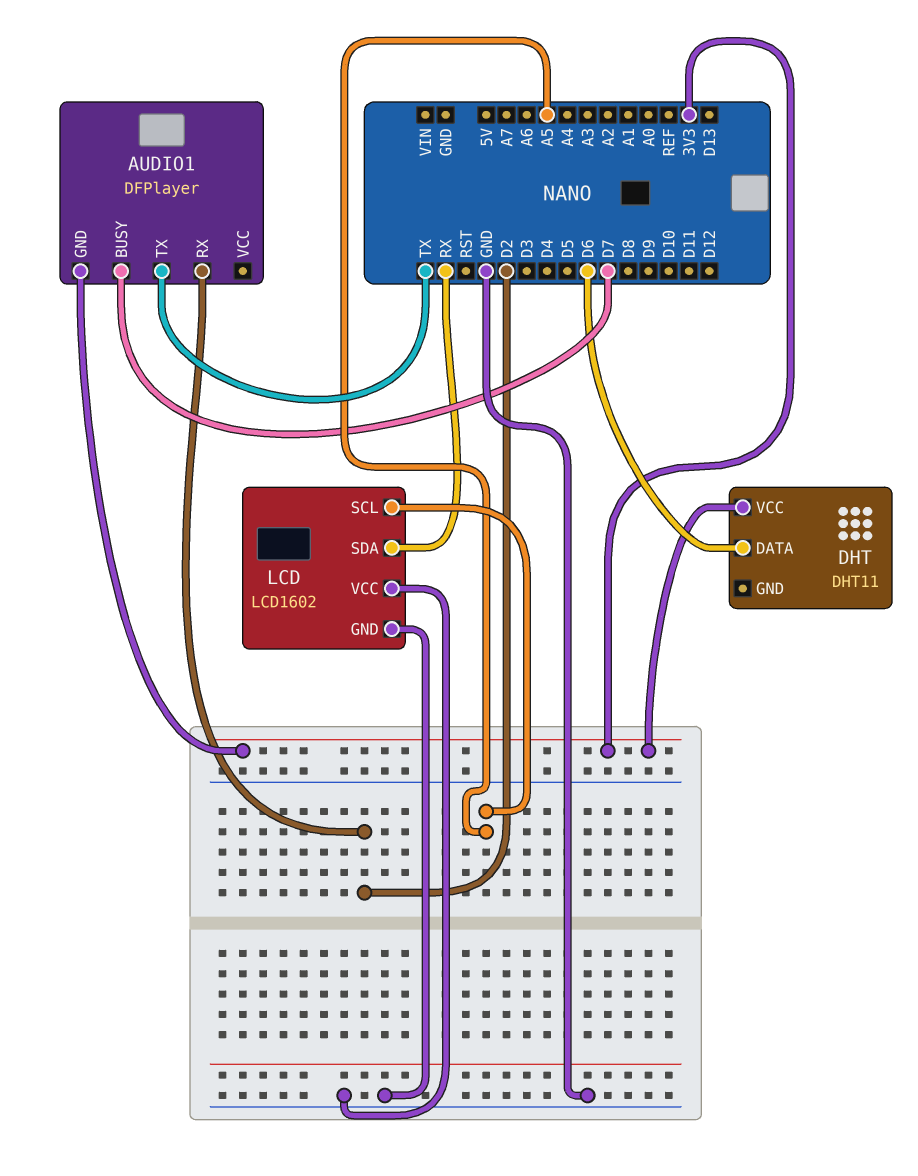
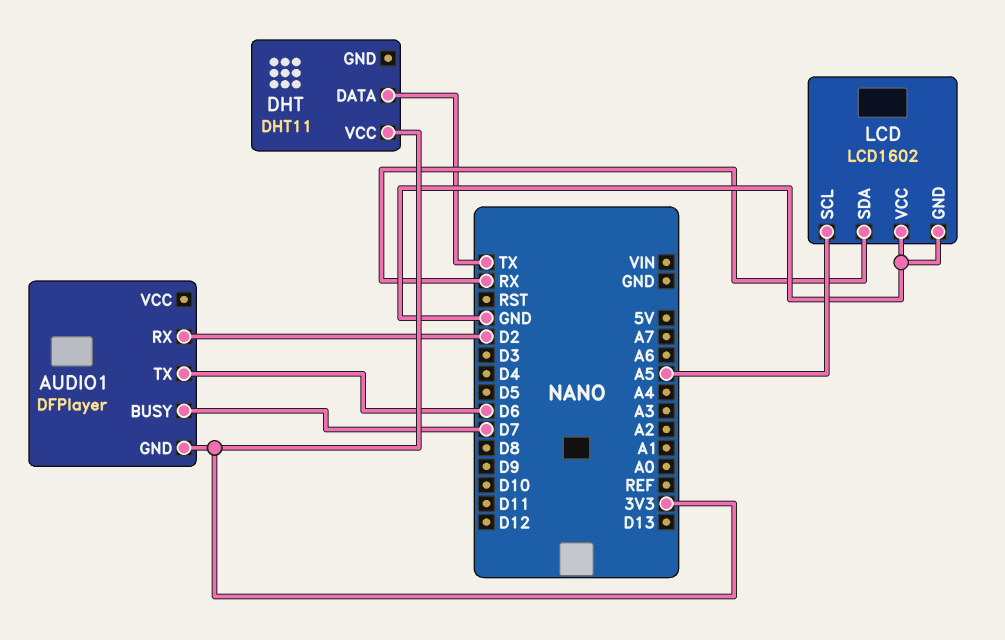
AUDIO1 pin TX: TX -> D6
DHT pin DATA: D6 -> TX

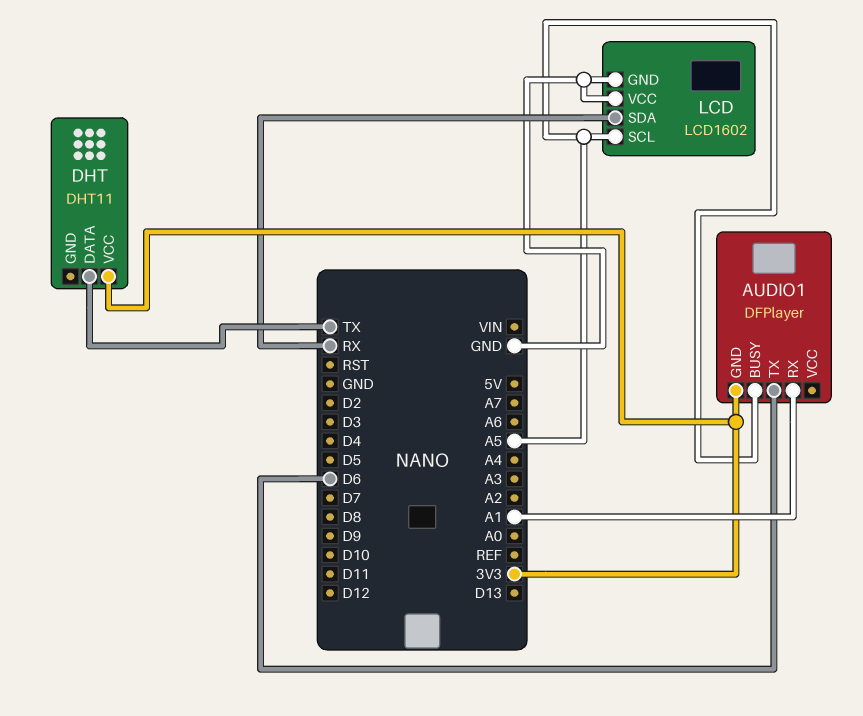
AUDIO1 pin BUSY: D7 -> A5
AUDIO1 pin RX: D2 -> A1

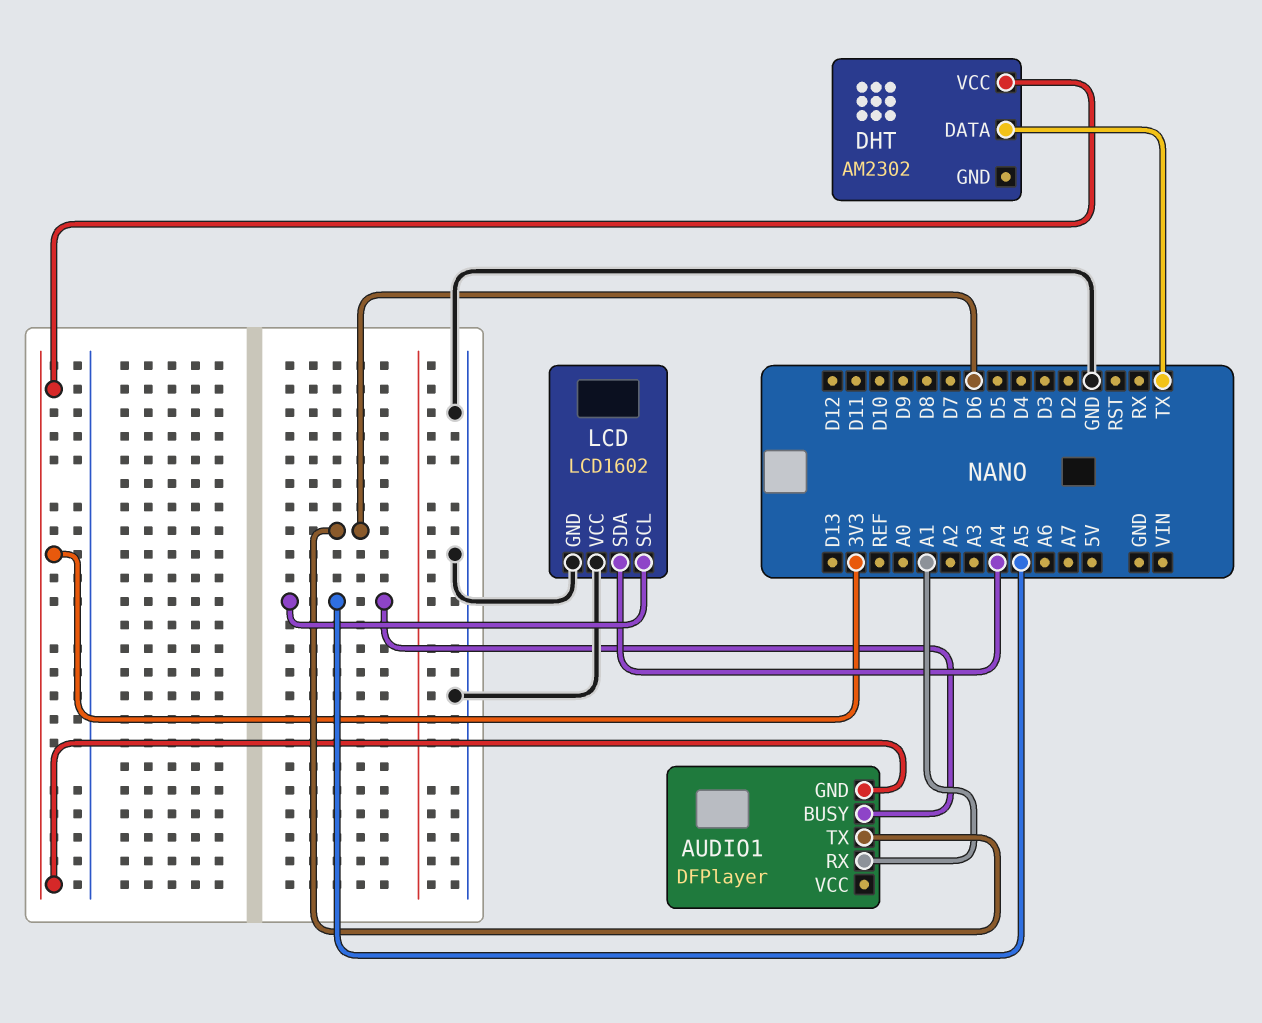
DHT: DHT11 -> AM2302
LCD pin SDA: RX -> A4

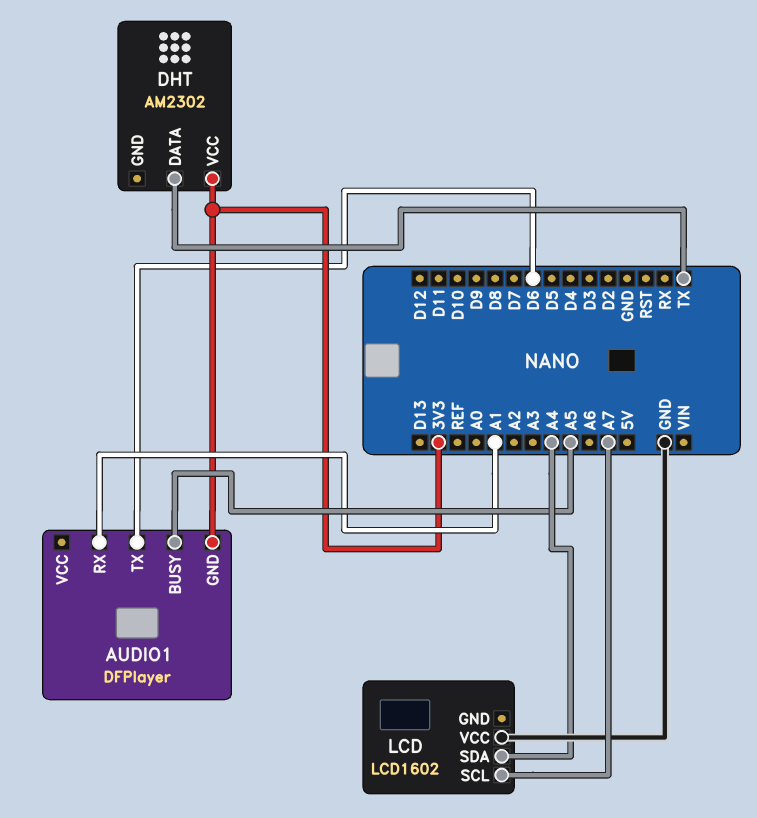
LCD pin GND: GND -> none
LCD pin SCL: A5 -> A7

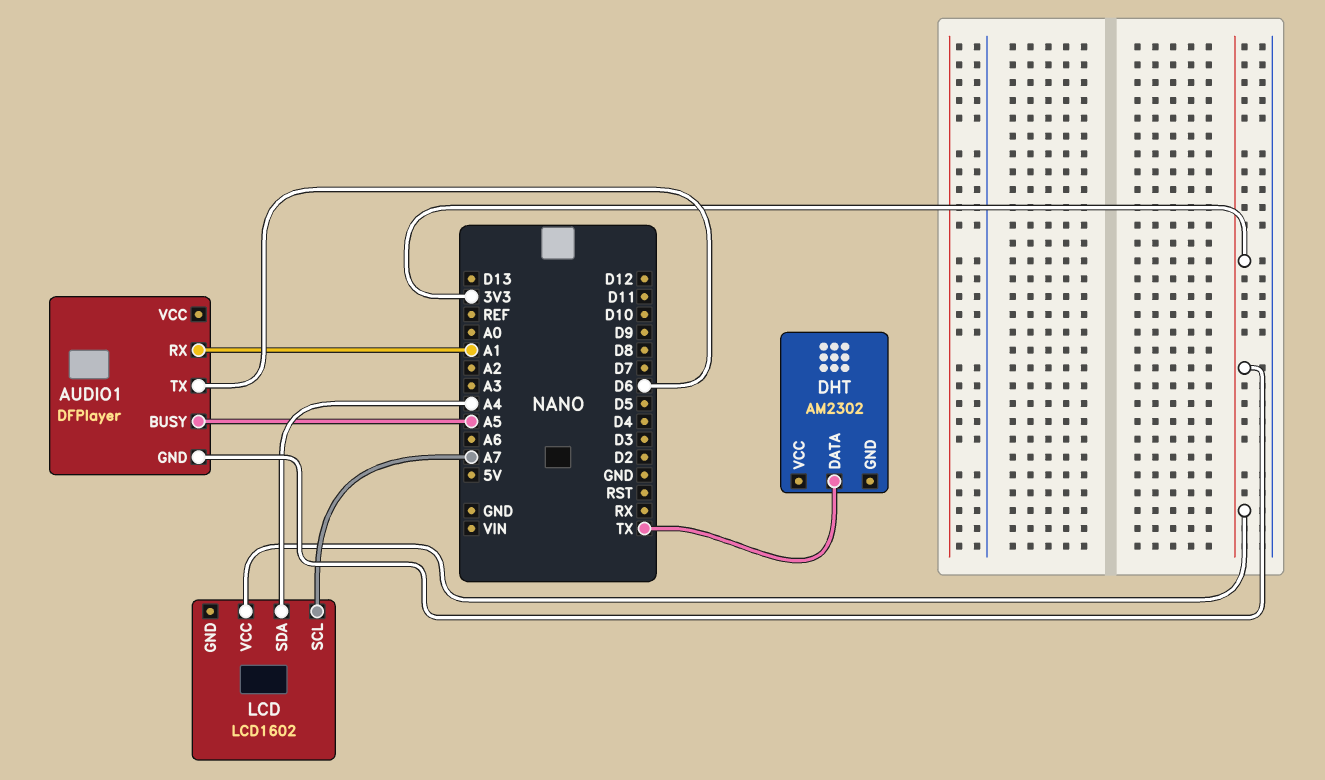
DHT pin VCC: 3V3 -> none
LCD pin VCC: GND -> 3V3

